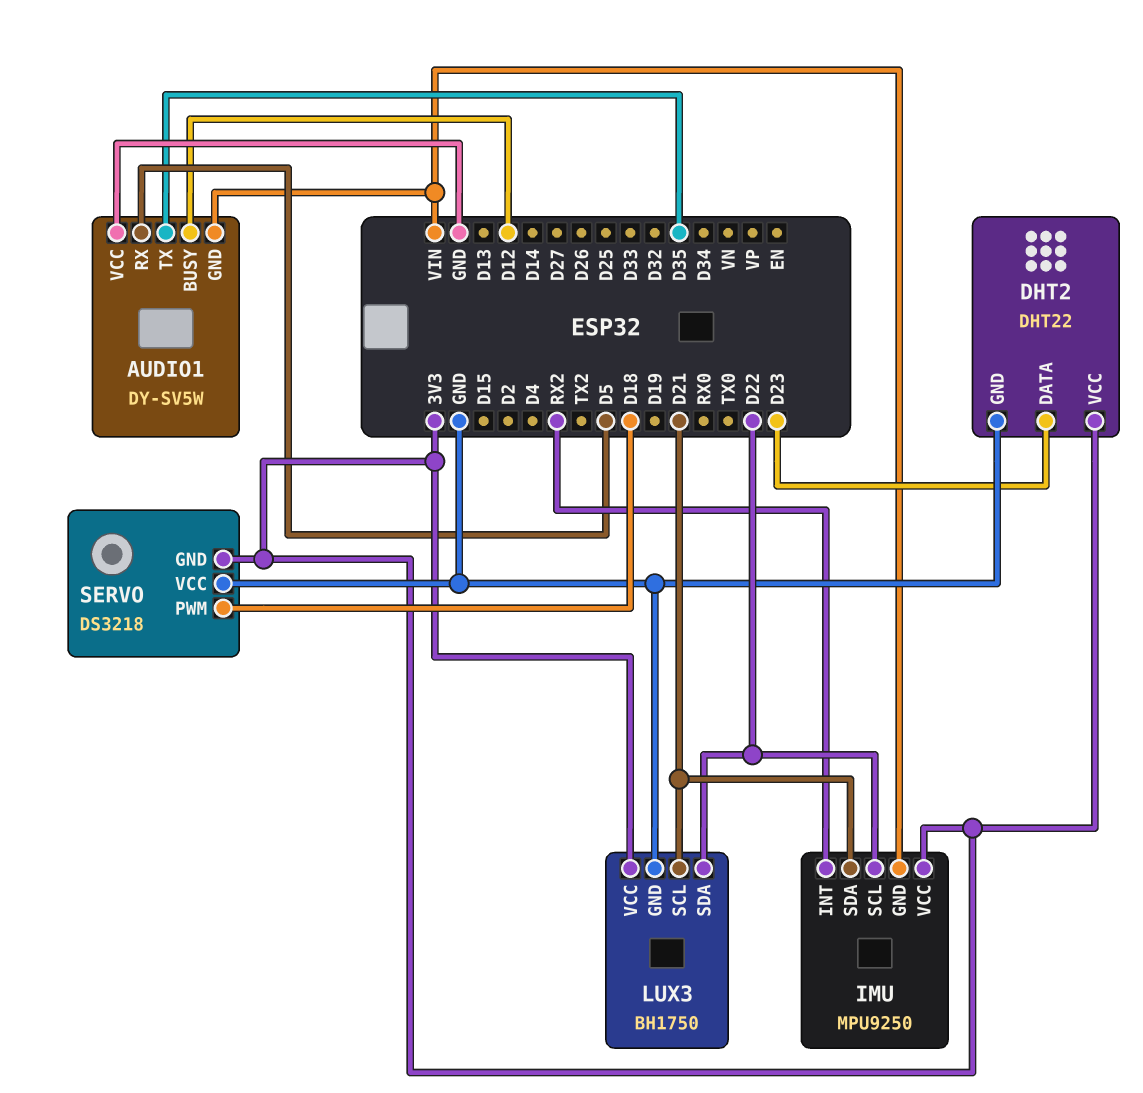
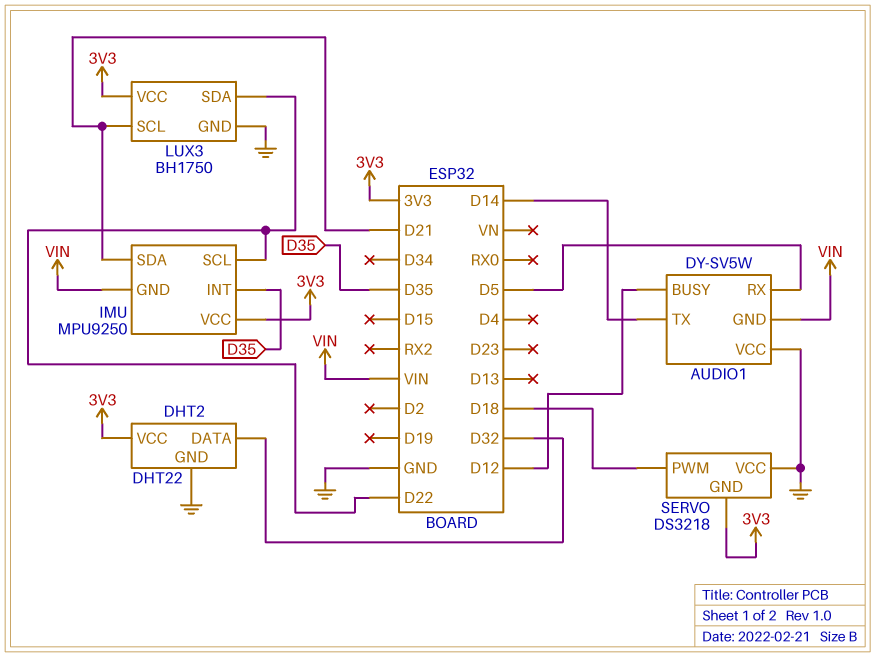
AUDIO1 pin TX: D35 -> D14
DHT2 pin DATA: D23 -> D32
IMU pin INT: RX2 -> D35

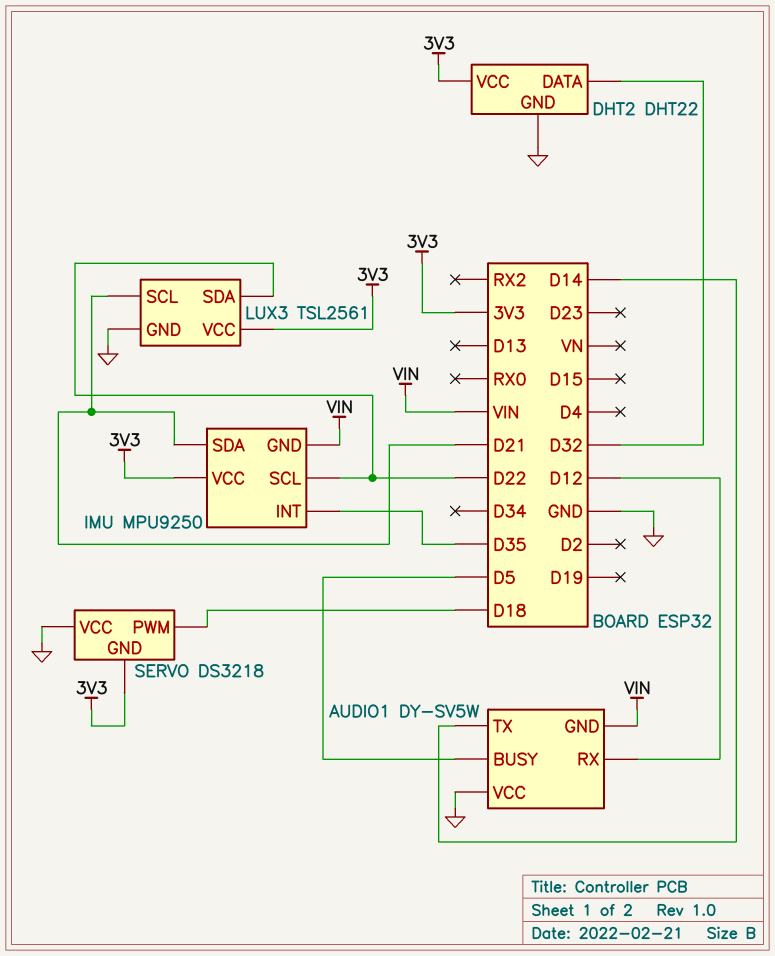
AUDIO1 pin BUSY: D12 -> D5
AUDIO1 pin RX: D5 -> D12
LUX3: BH1750 -> TSL2561

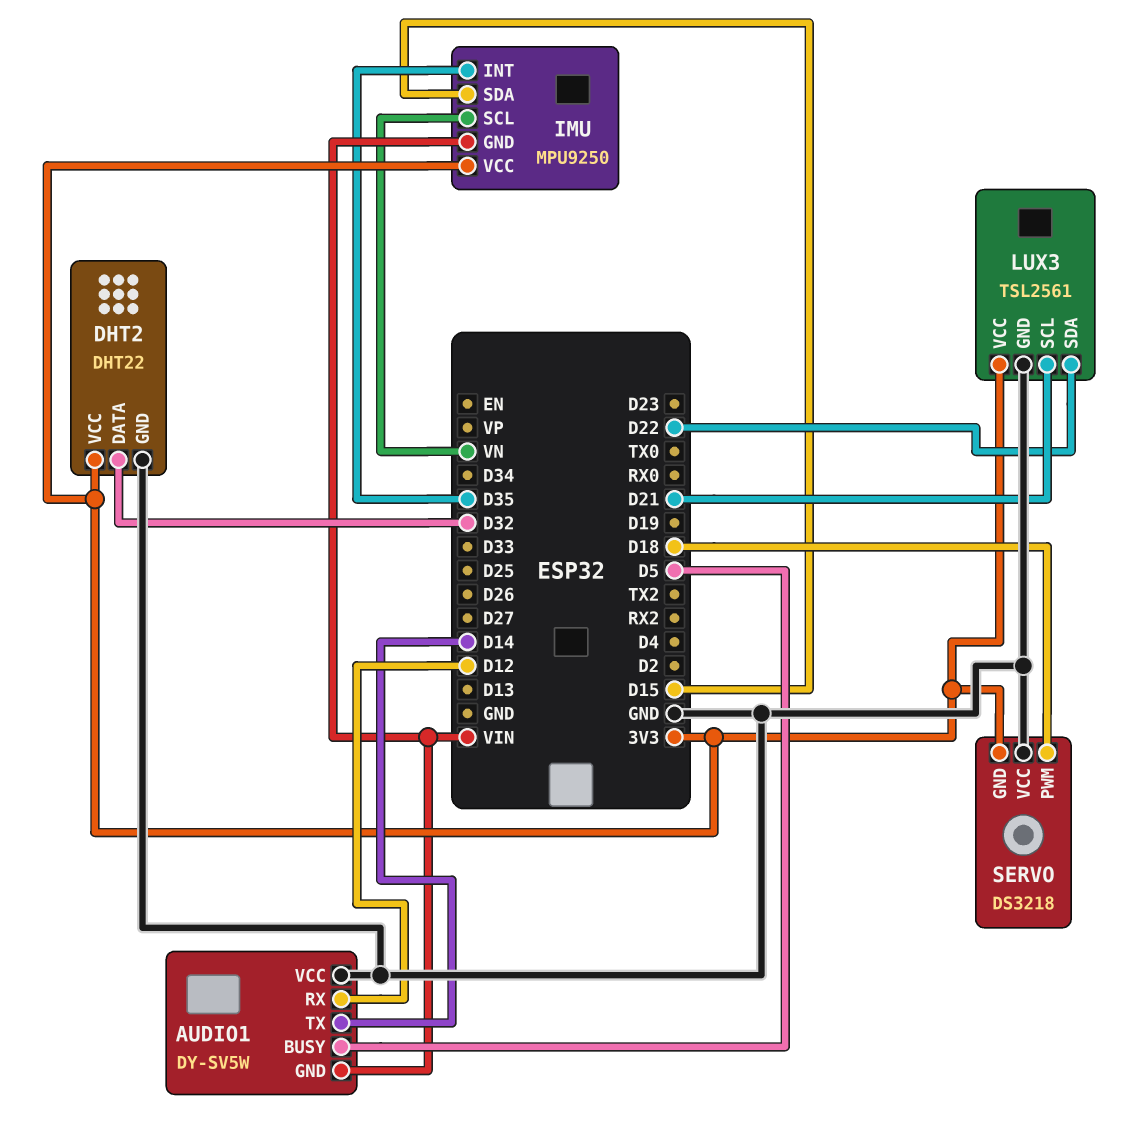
IMU pin SCL: D22 -> VN
IMU pin SDA: D21 -> D15

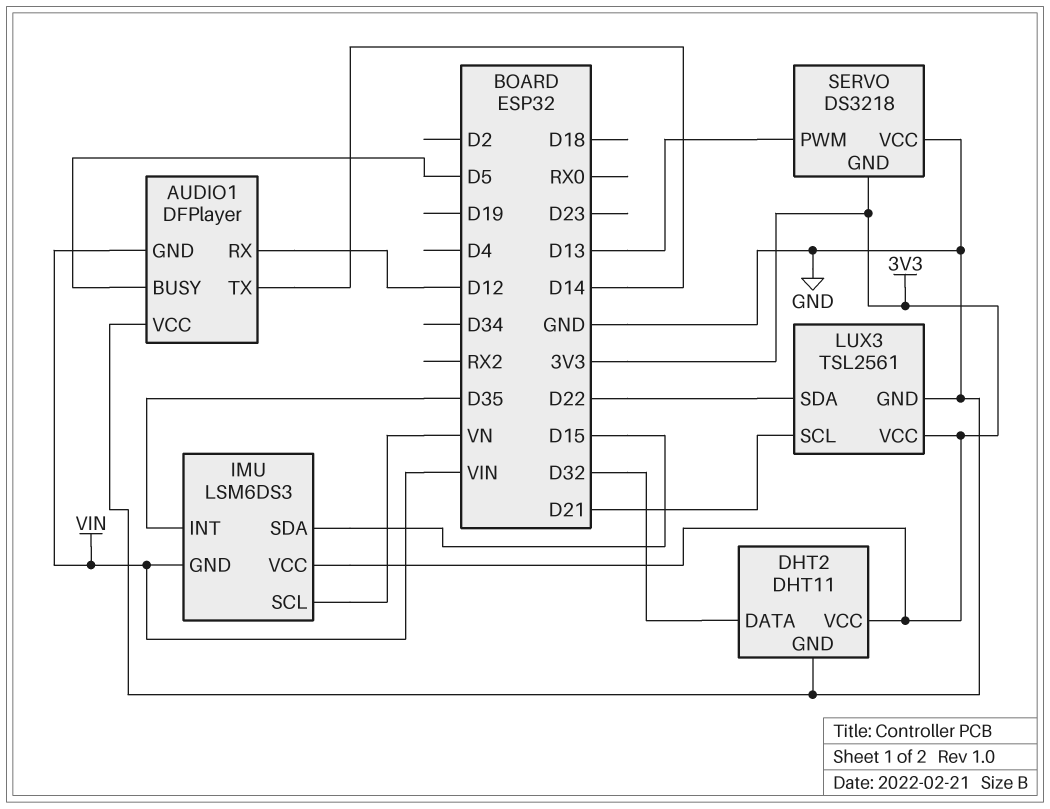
AUDIO1: DY-SV5W -> DFPlayer
DHT2: DHT22 -> DHT11
IMU: MPU9250 -> LSM6DS3
SERVO pin PWM: D18 -> D13

